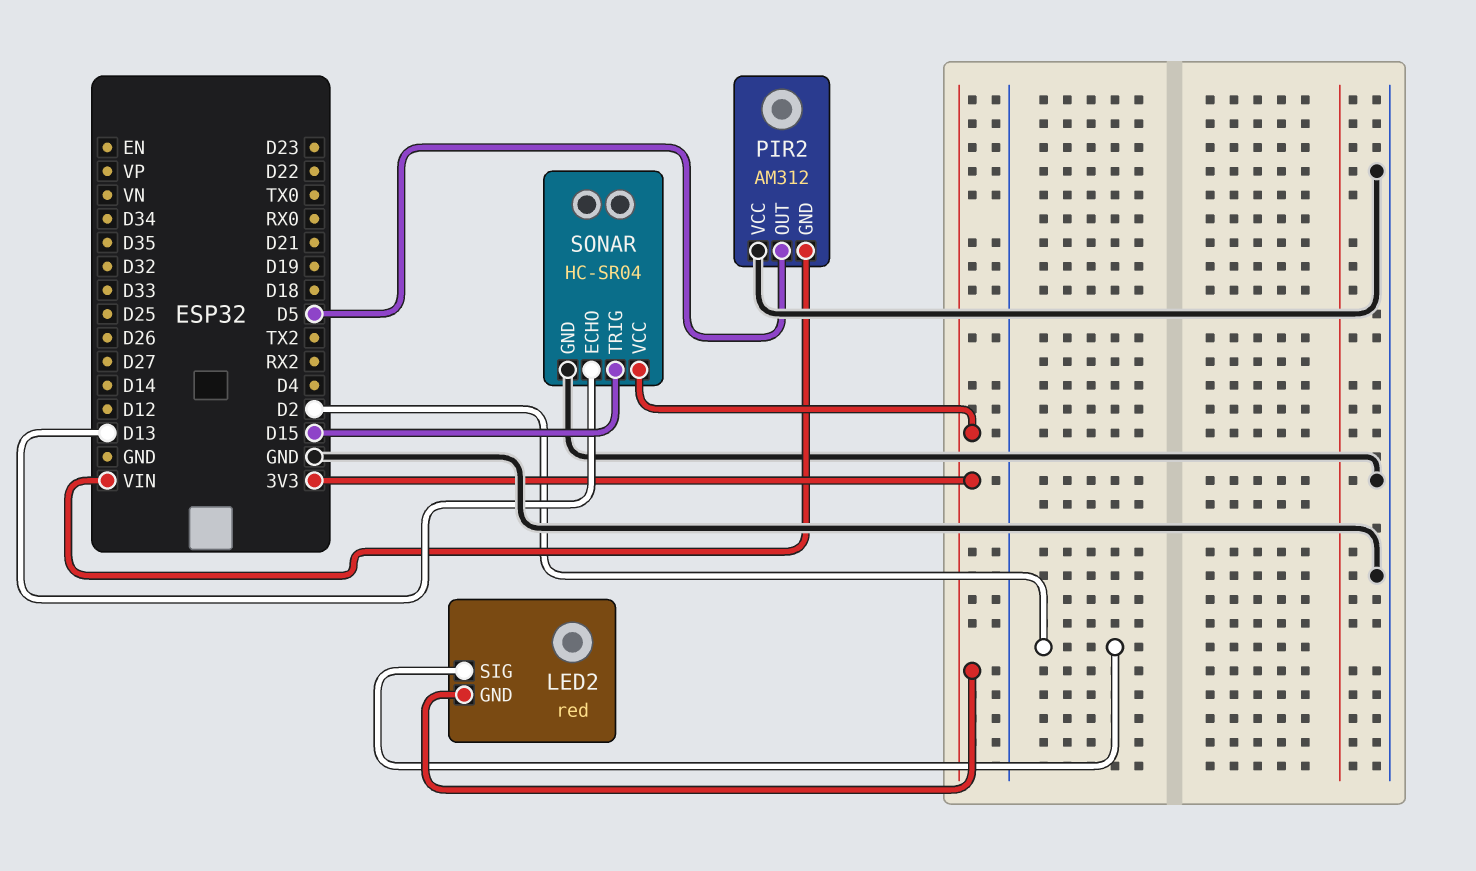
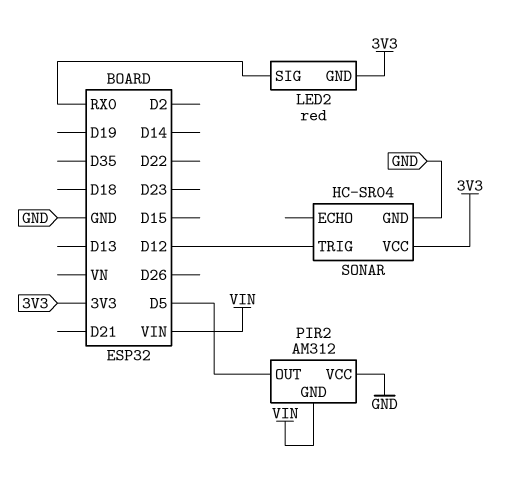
LED2 pin SIG: D2 -> RX0
SONAR pin ECHO: D13 -> none
SONAR pin TRIG: D15 -> D12

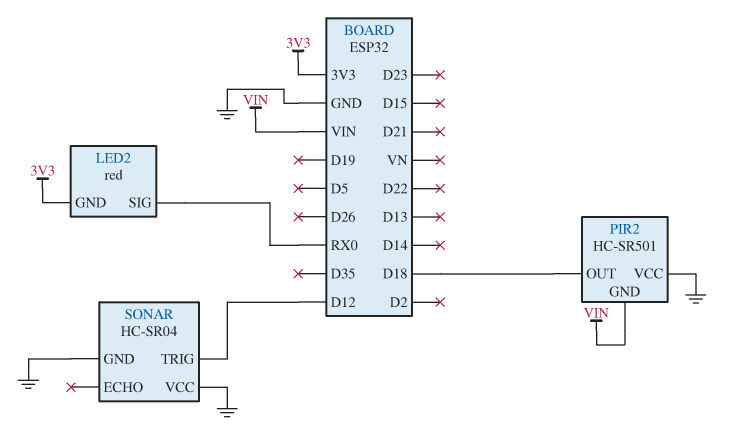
PIR2: AM312 -> HC-SR501
PIR2 pin OUT: D5 -> D18
SONAR pin VCC: 3V3 -> GND

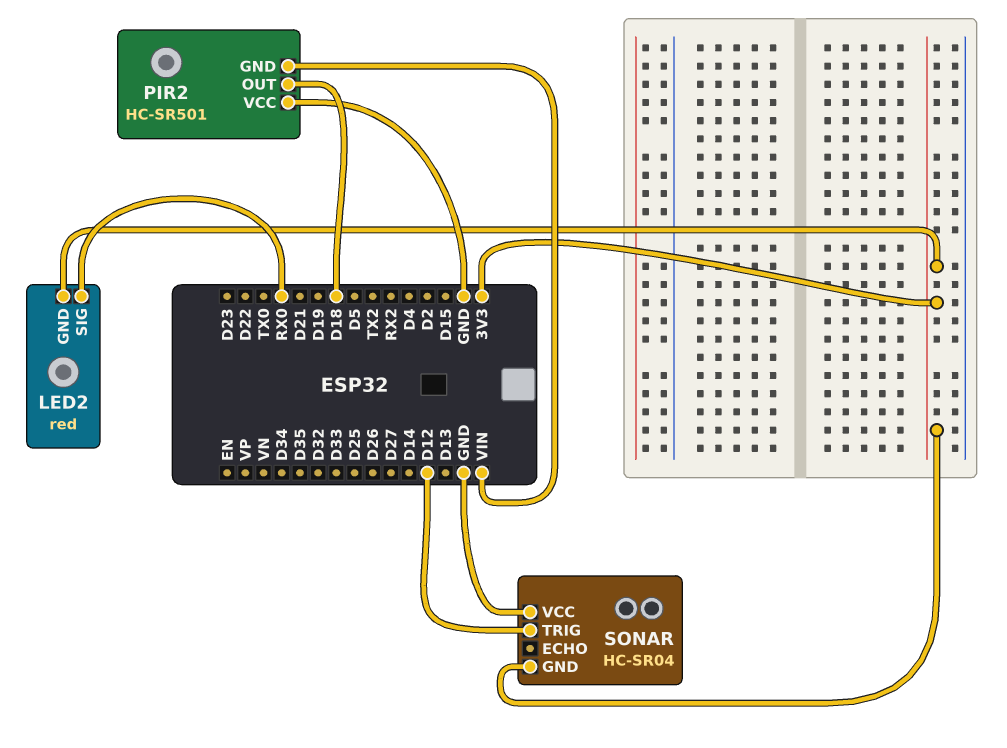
SONAR pin GND: GND -> 3V3

